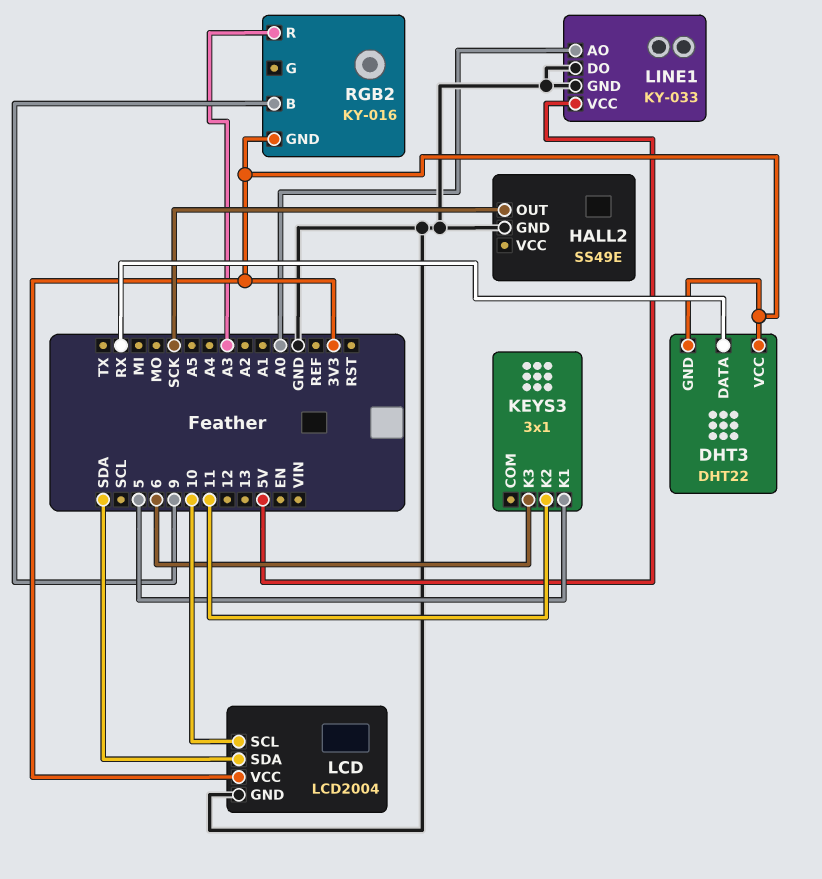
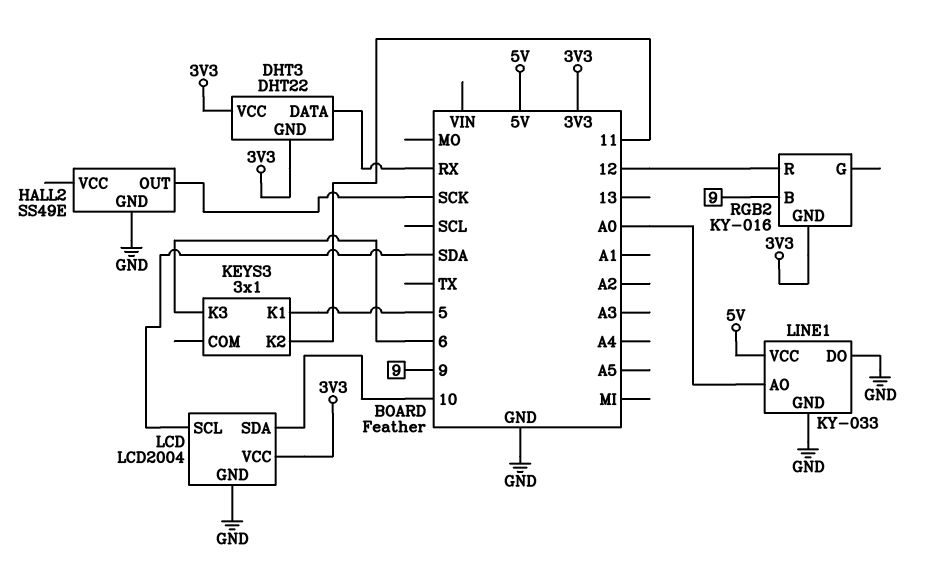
LCD pin SCL: 10 -> SDA
LCD pin SDA: SDA -> 10
RGB2 pin R: A3 -> 12

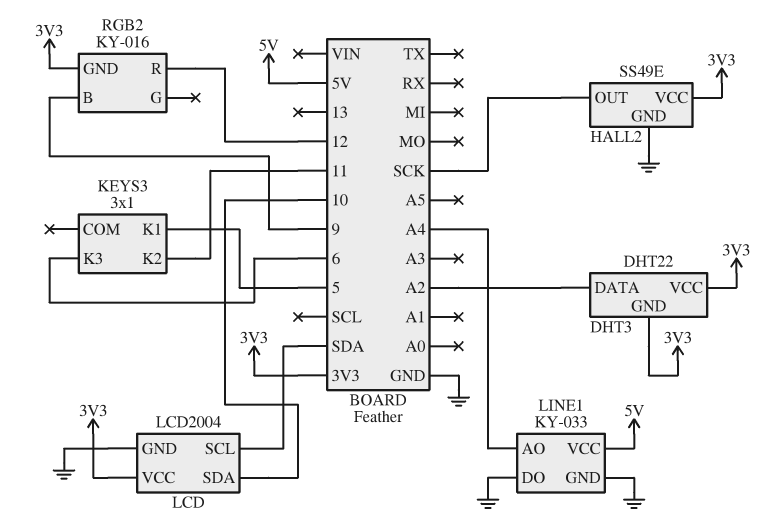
DHT3 pin DATA: RX -> A2
HALL2 pin VCC: none -> 3V3
LINE1 pin AO: A0 -> A4

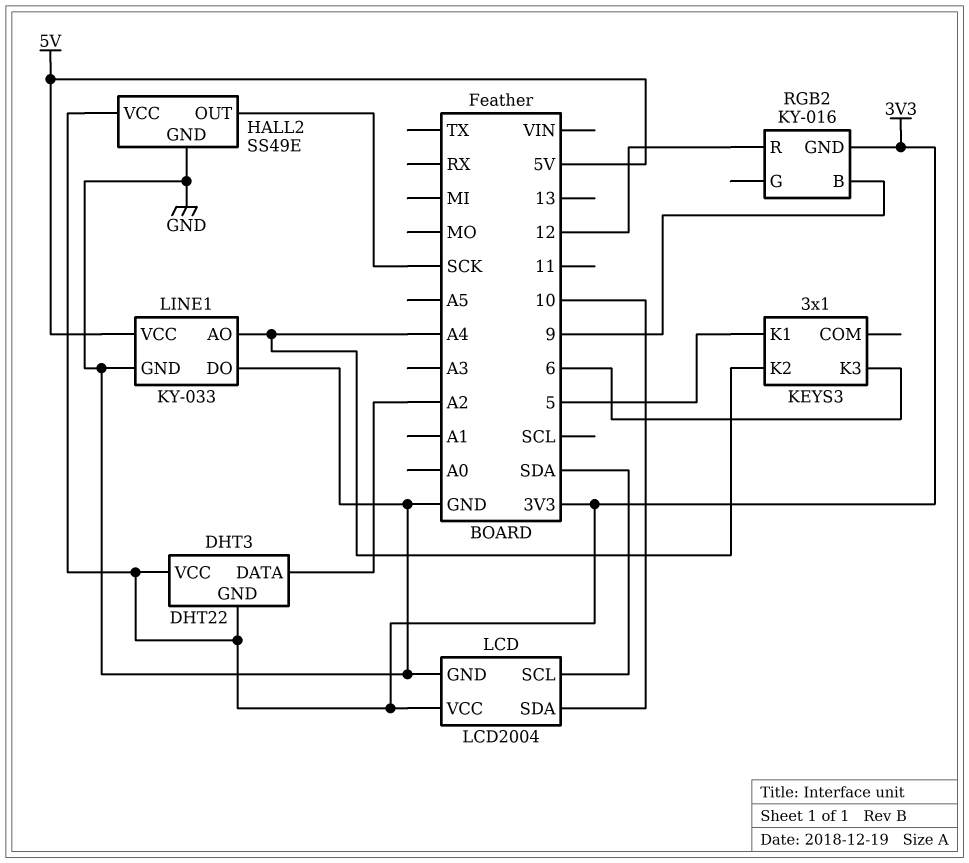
KEYS3 pin K2: 11 -> A4

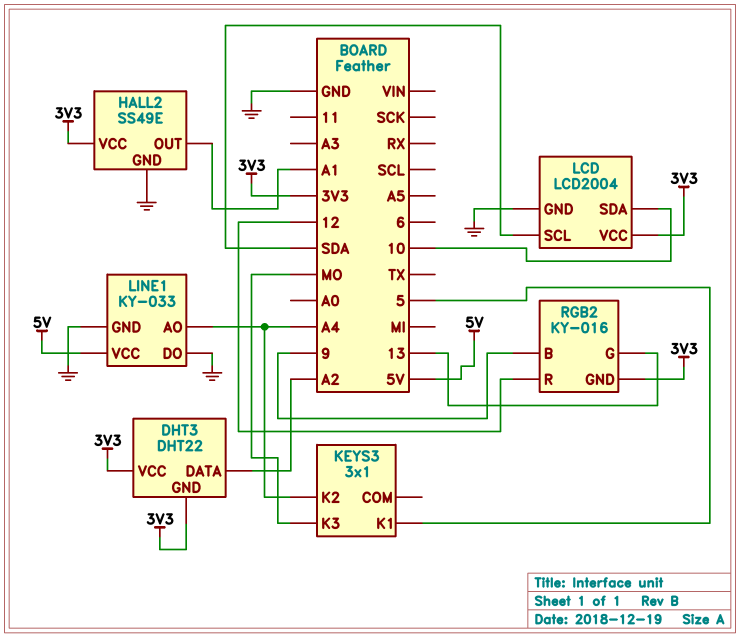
HALL2 pin OUT: SCK -> A1
KEYS3 pin K3: 6 -> MO
RGB2 pin G: none -> 13

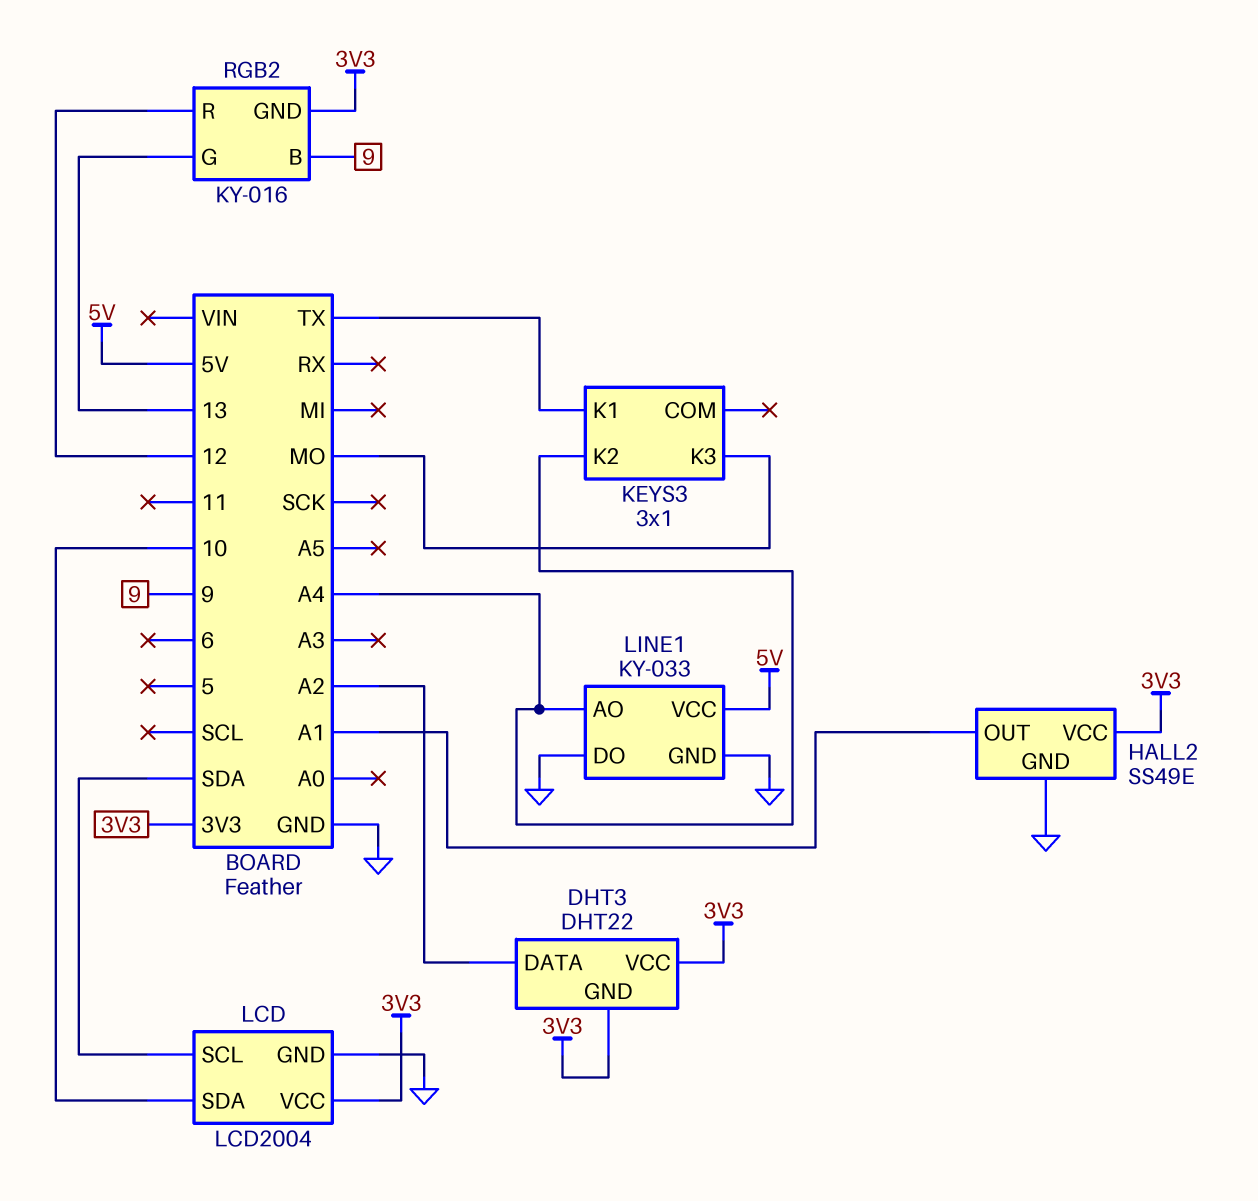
KEYS3 pin K1: 5 -> TX

